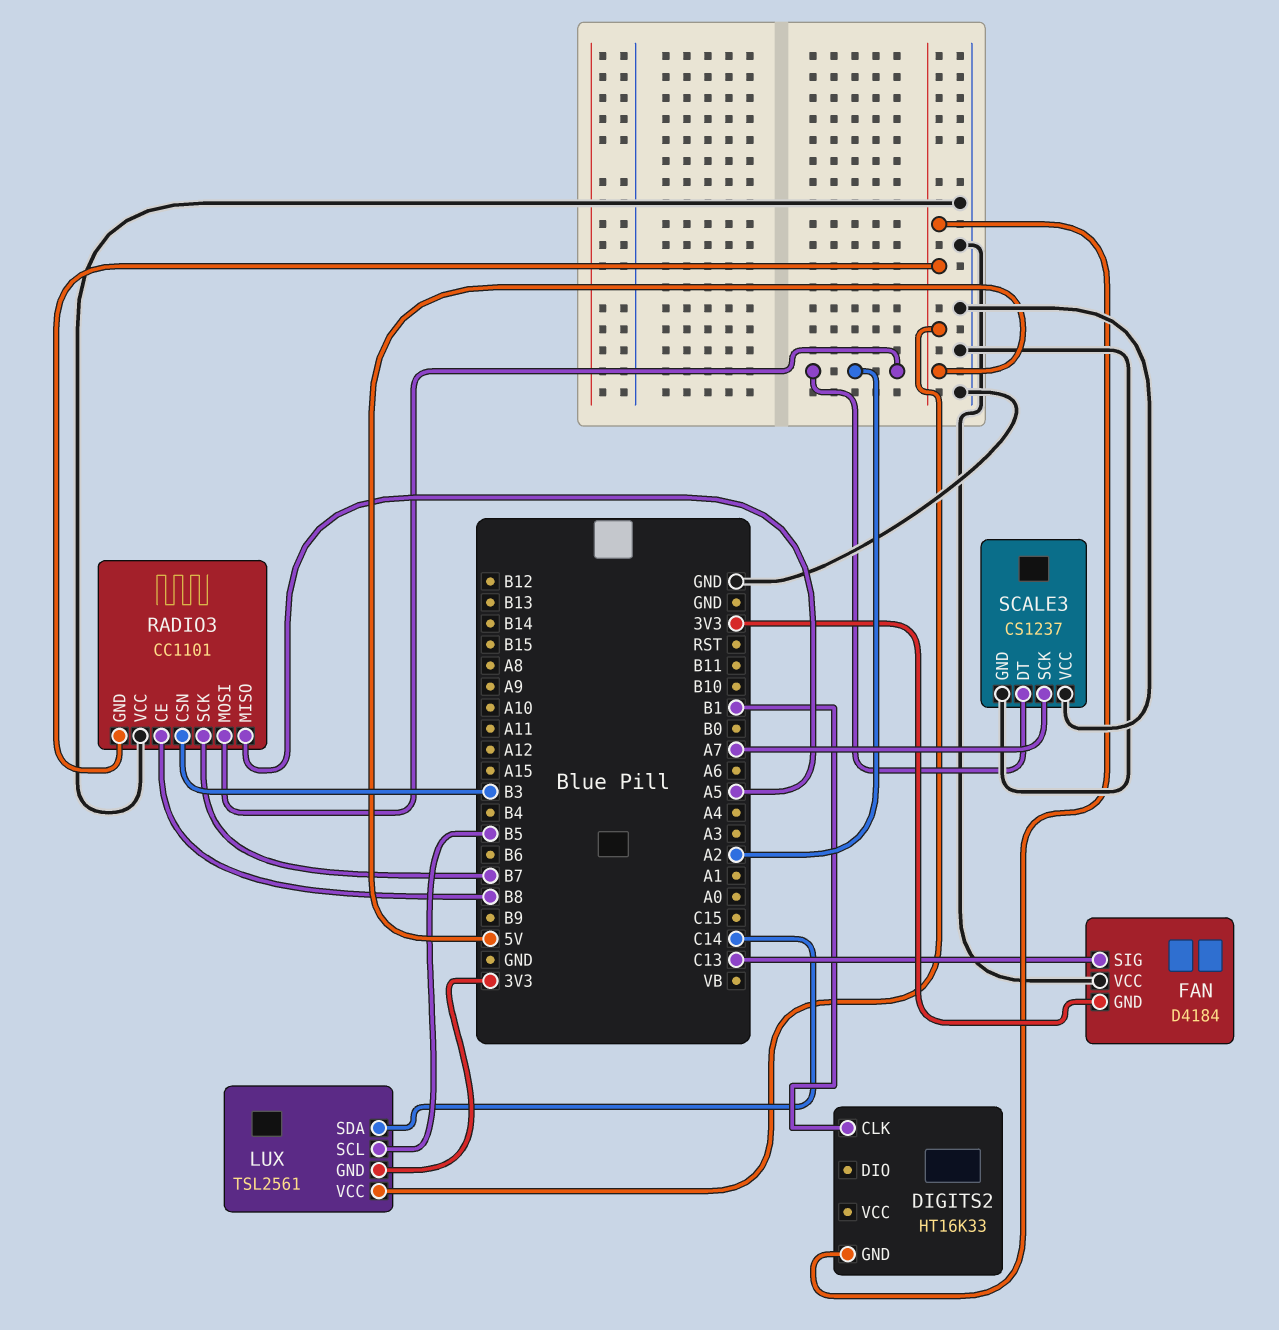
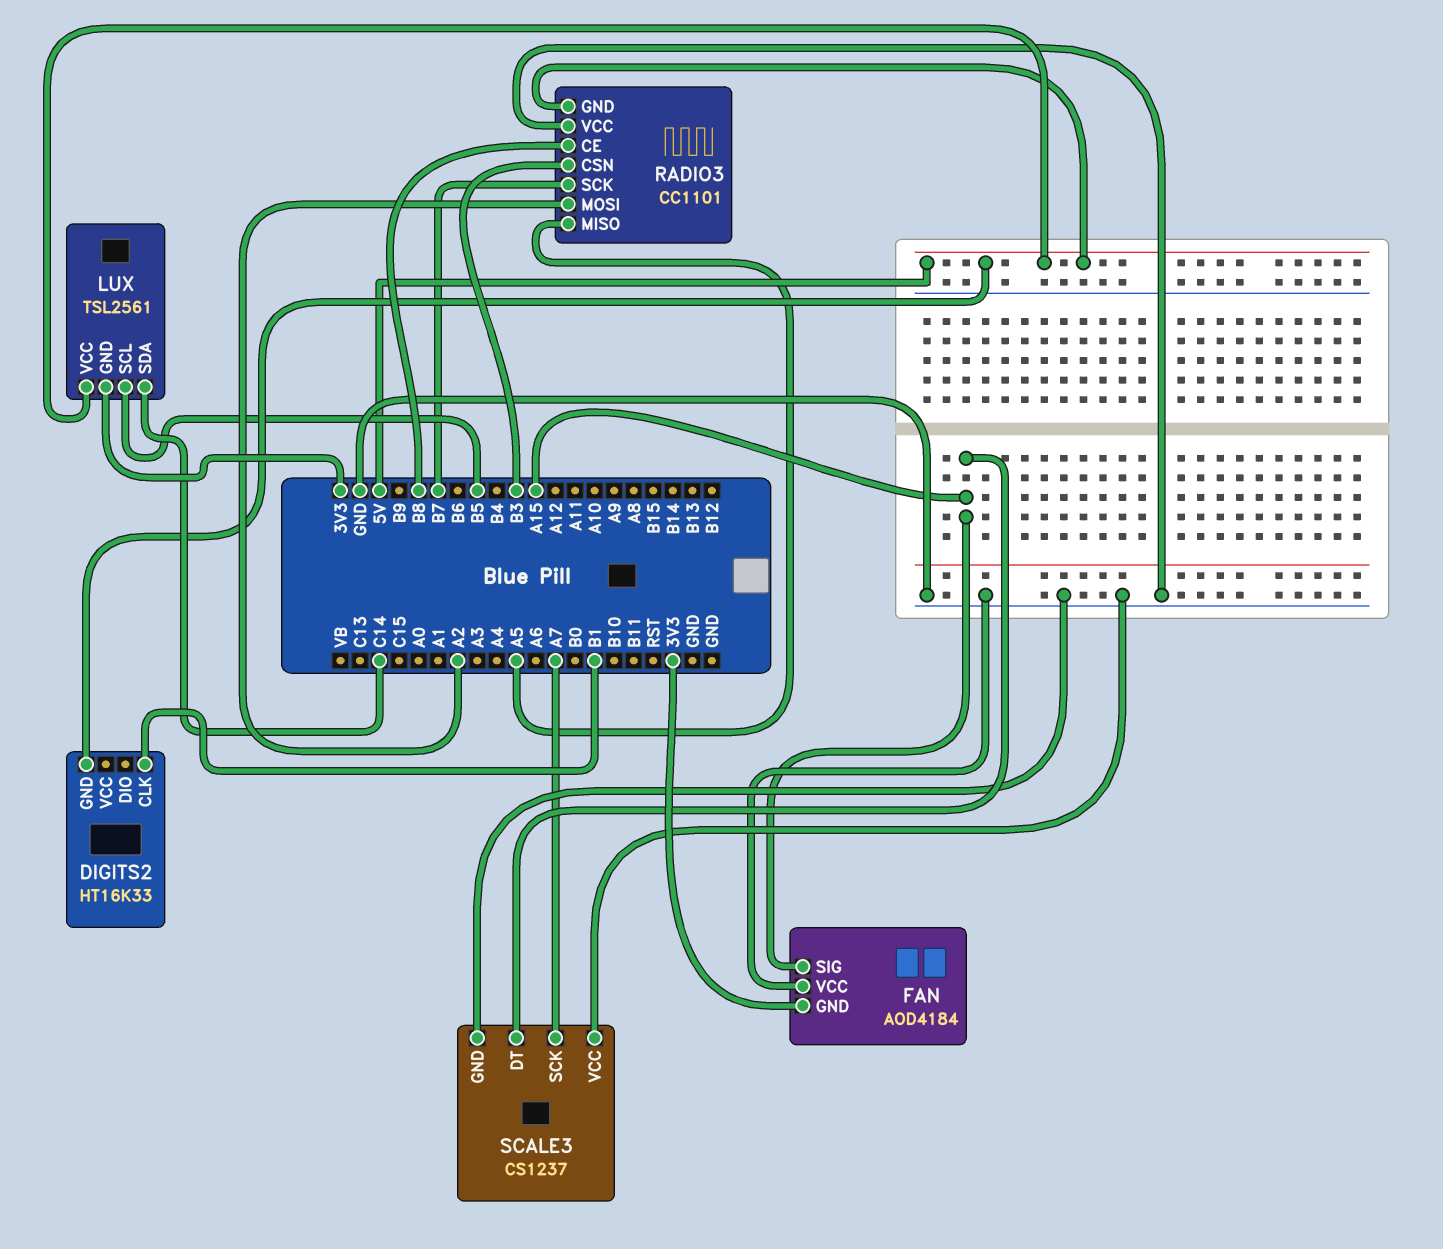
FAN: D4184 -> AOD4184
FAN pin SIG: C13 -> A15
SCALE3 pin DT: A2 -> A15

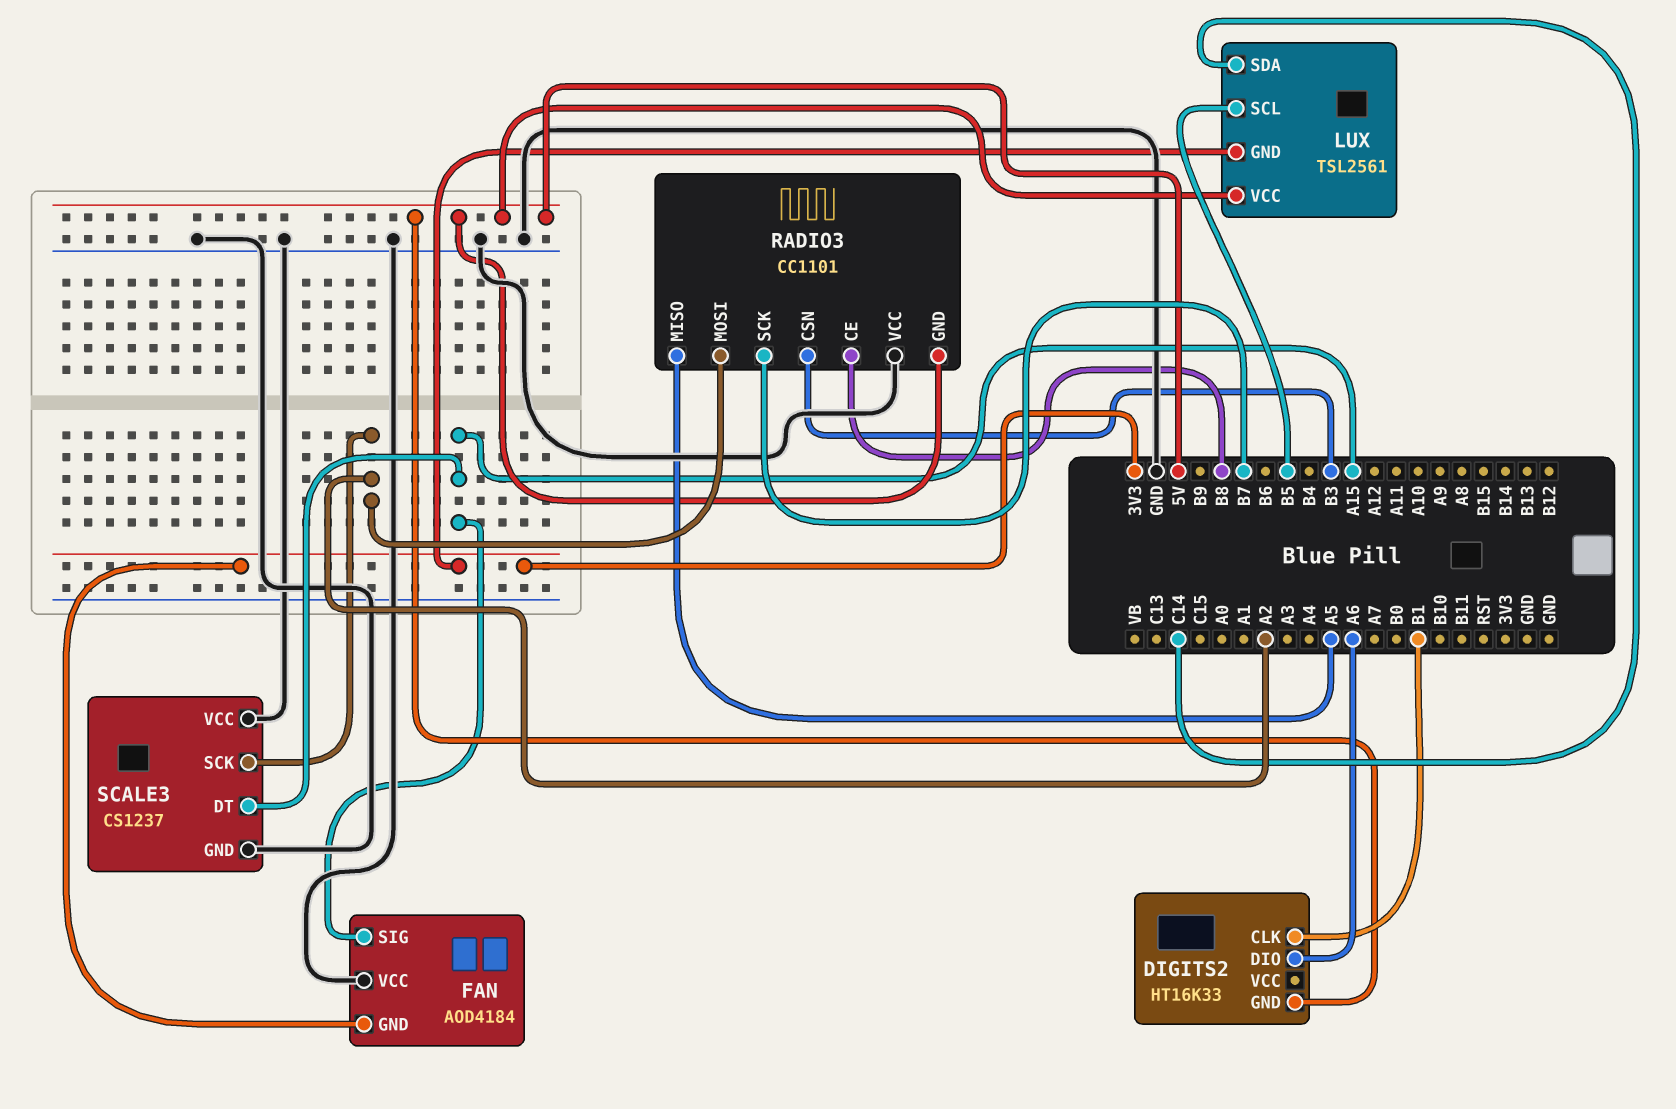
DIGITS2 pin DIO: none -> A6
SCALE3 pin SCK: A7 -> A2

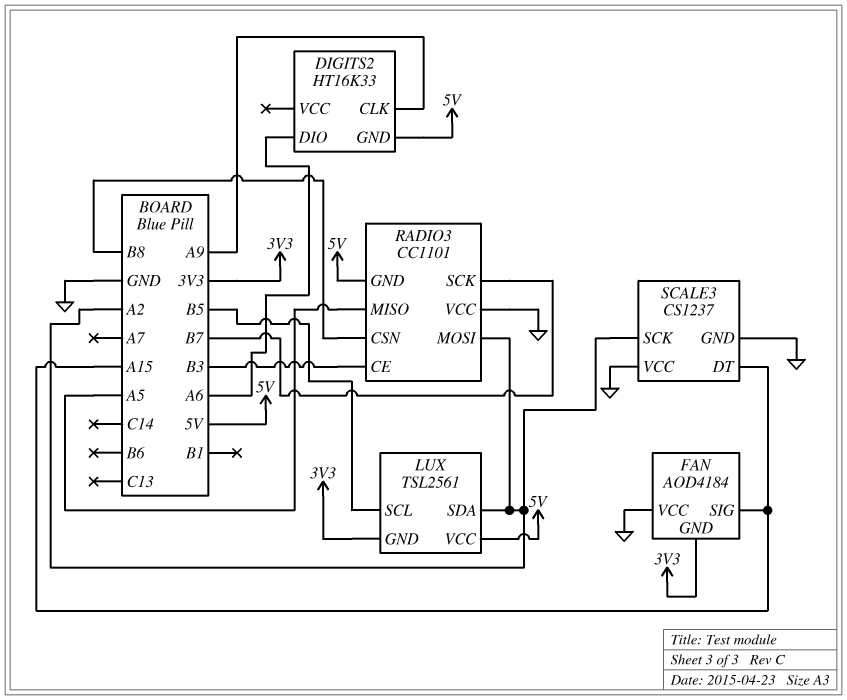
DIGITS2 pin CLK: B1 -> A9
LUX pin SDA: C14 -> A2
RADIO3 pin CE: B8 -> B3
RADIO3 pin CSN: B3 -> B8

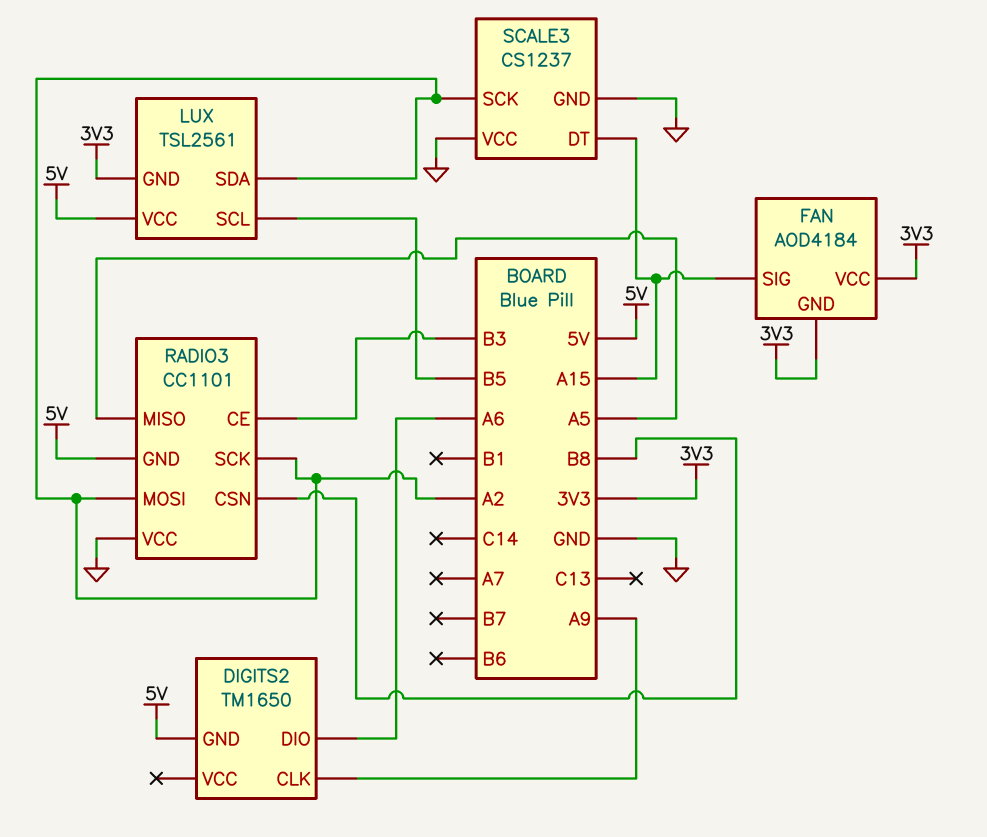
DIGITS2: HT16K33 -> TM1650
FAN pin VCC: GND -> 3V3
RADIO3 pin SCK: B7 -> A2

